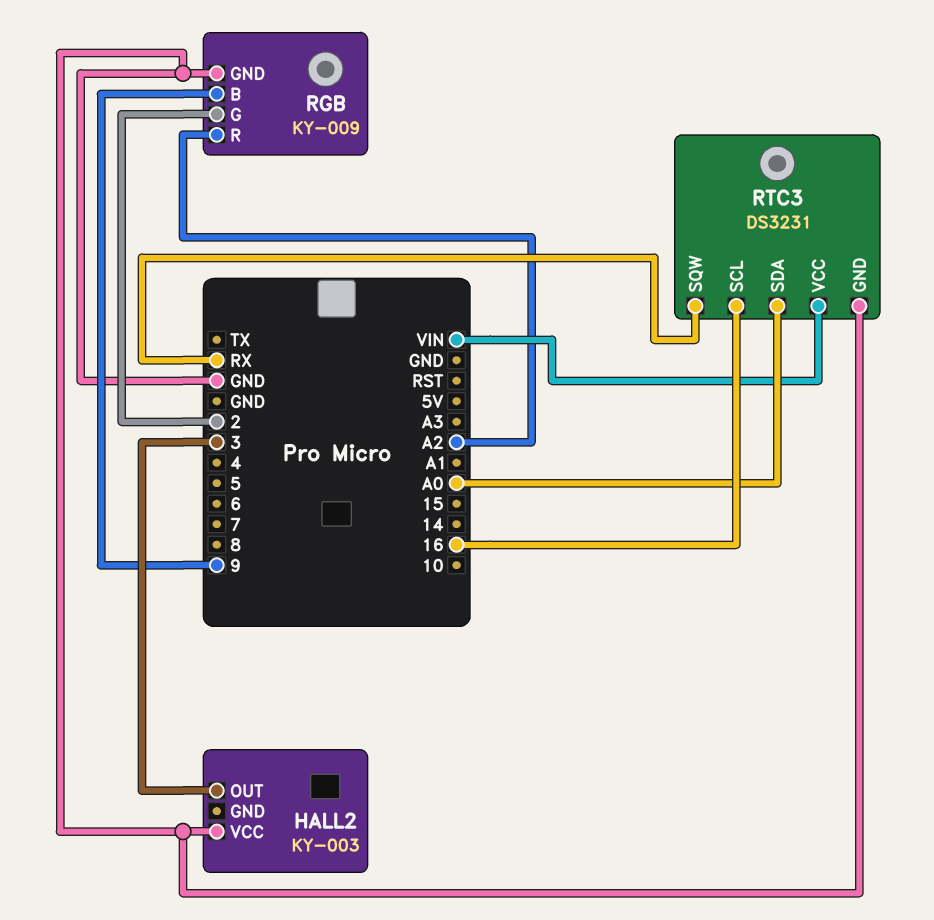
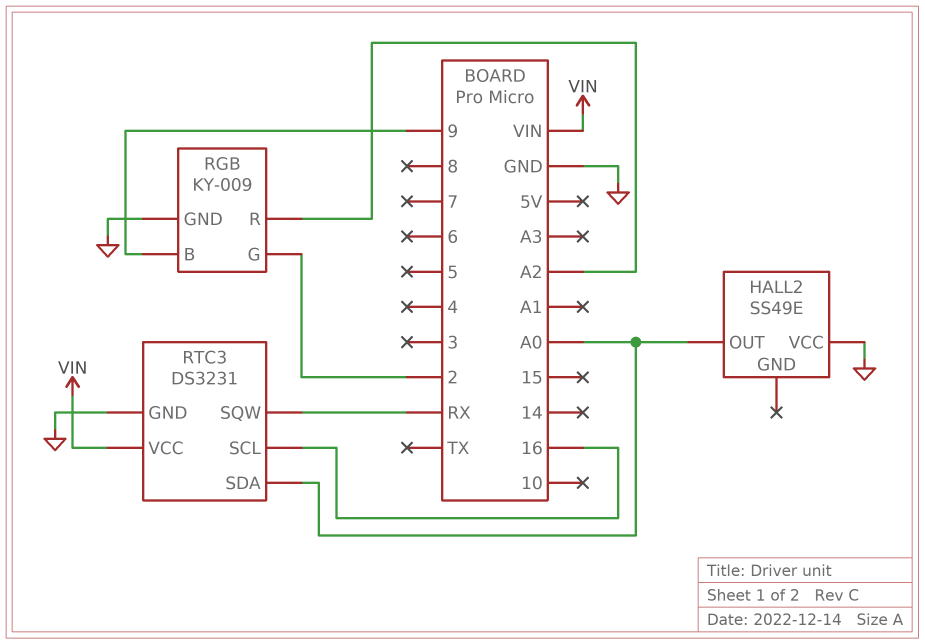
HALL2: KY-003 -> SS49E
HALL2 pin OUT: 3 -> A0

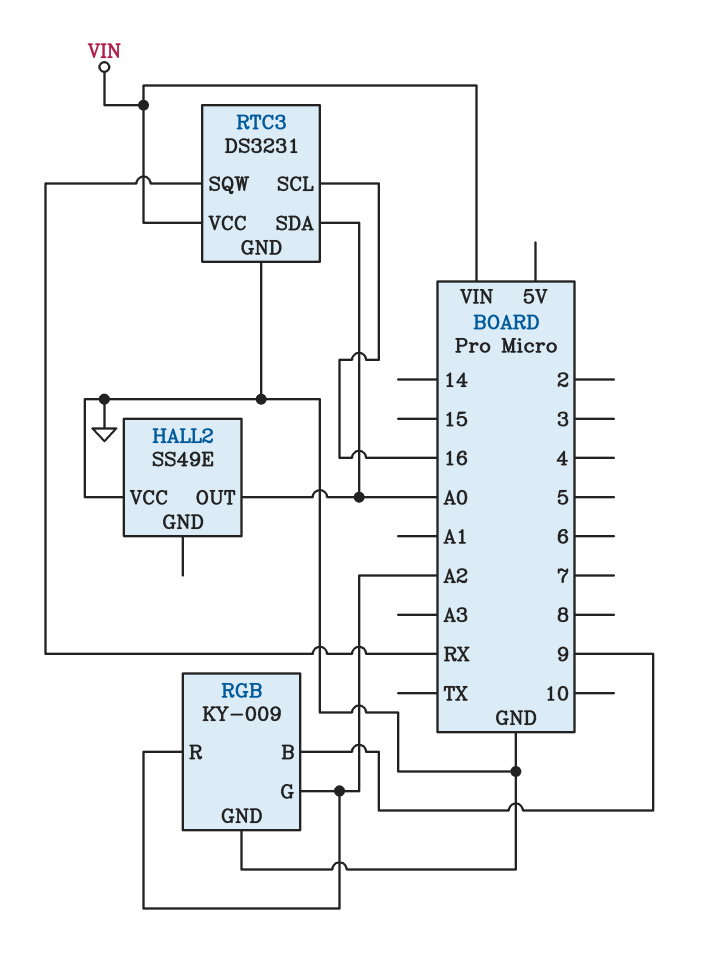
RGB pin G: 2 -> A2

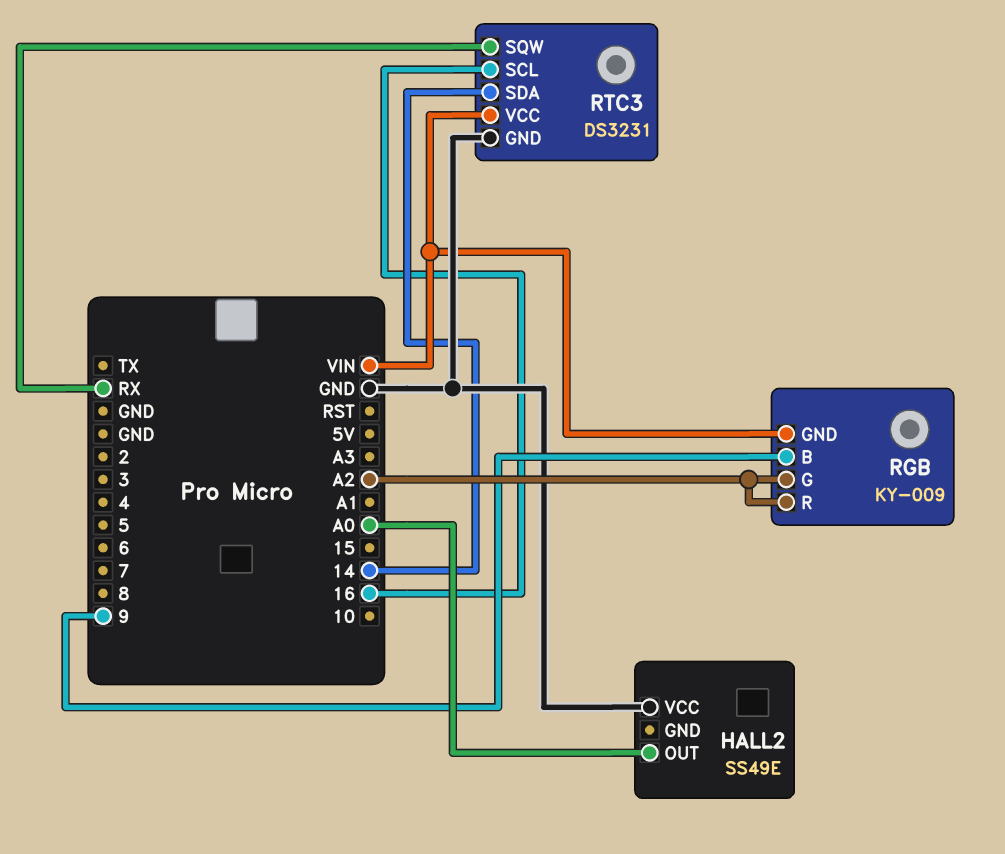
RGB pin GND: GND -> VIN
RTC3 pin SDA: A0 -> 14

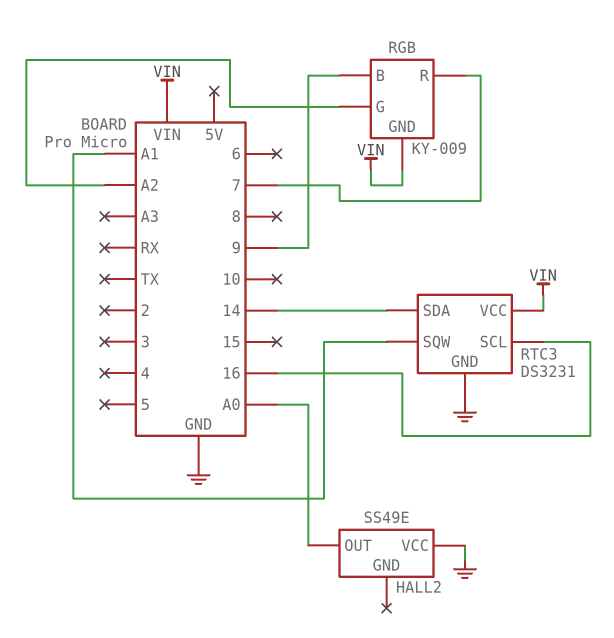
RGB pin R: A2 -> 7
RTC3 pin SQW: RX -> A1

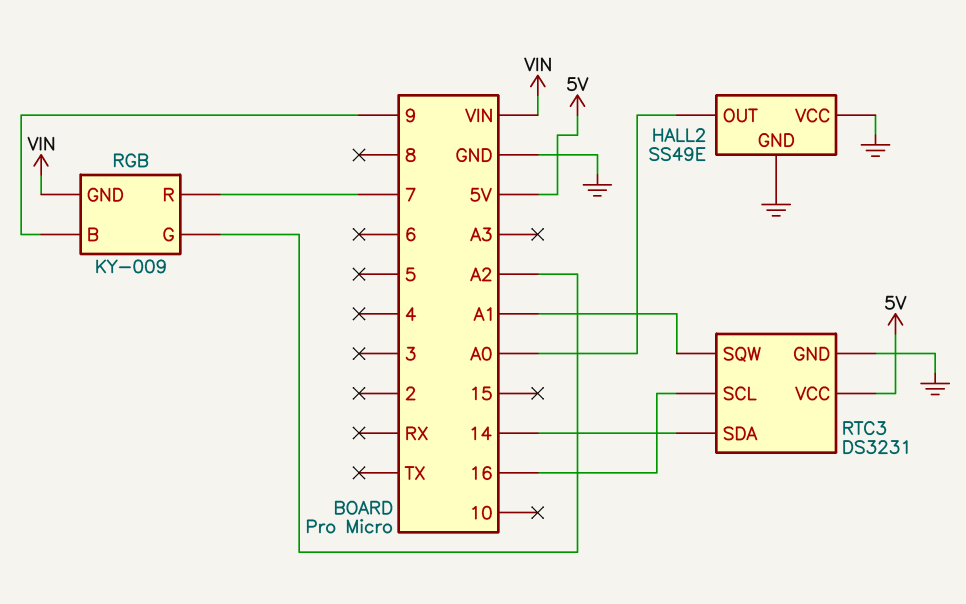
HALL2 pin GND: none -> GND
RTC3 pin VCC: VIN -> 5V

